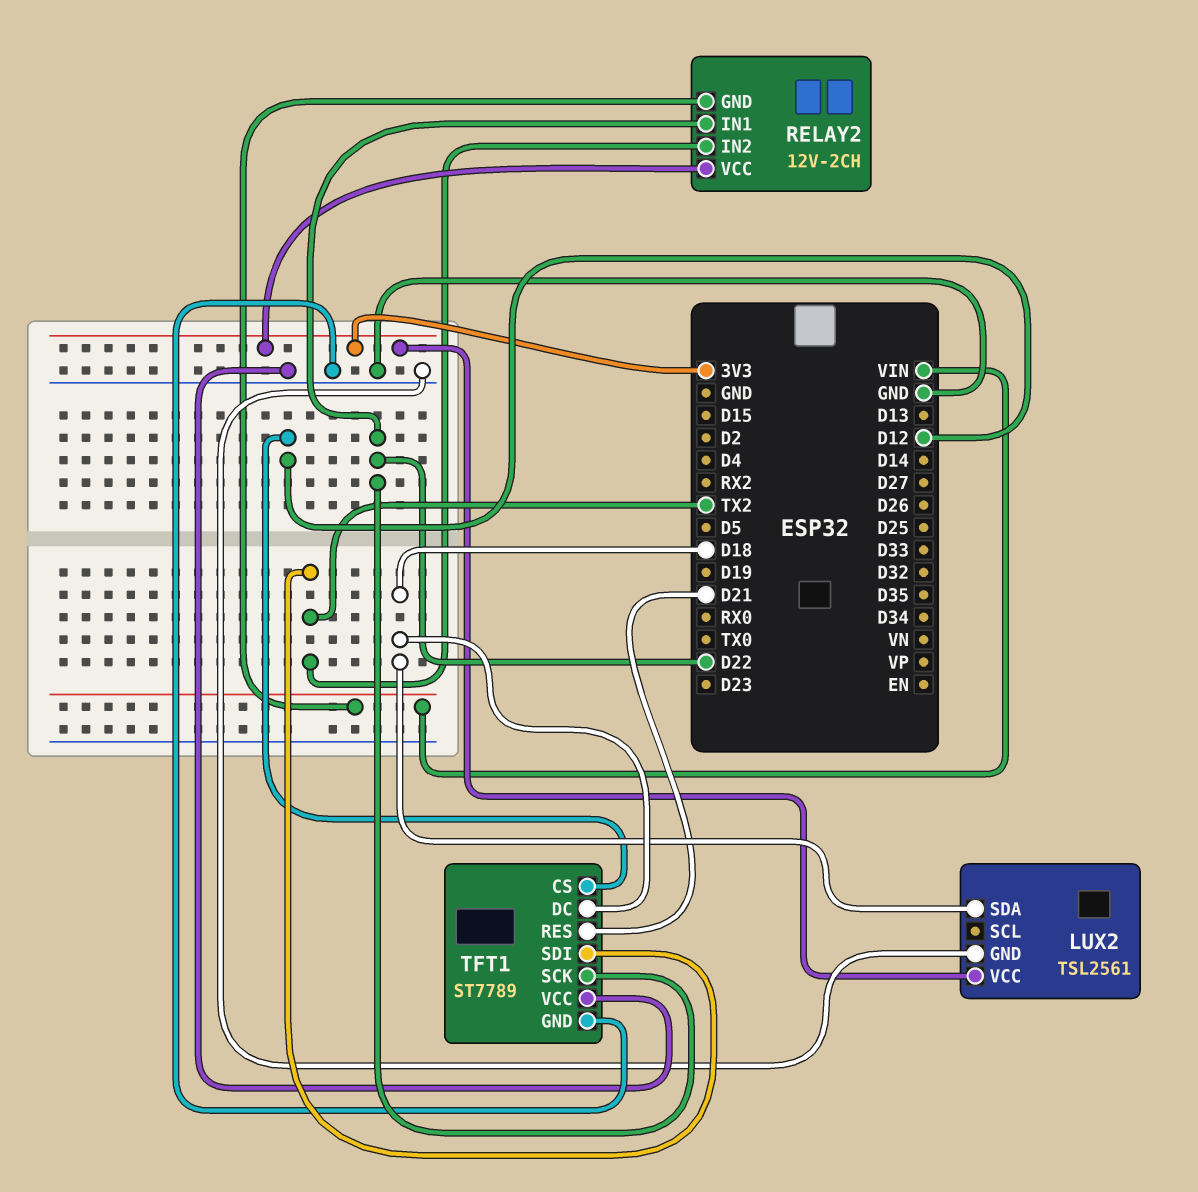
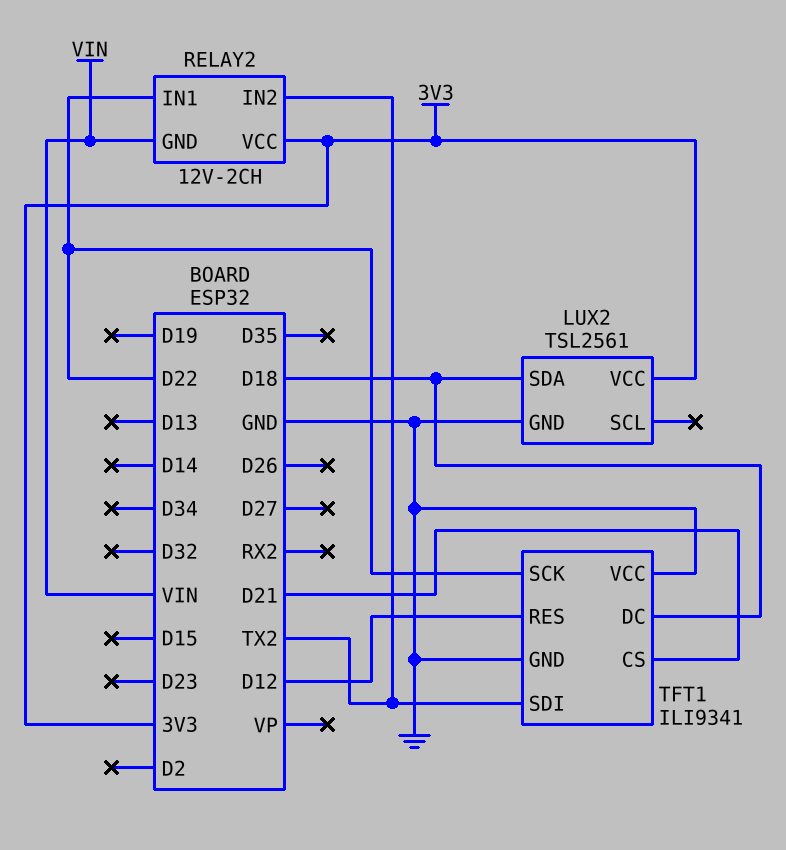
TFT1: ST7789 -> ILI9341
TFT1 pin CS: D12 -> D21
TFT1 pin RES: D21 -> D12

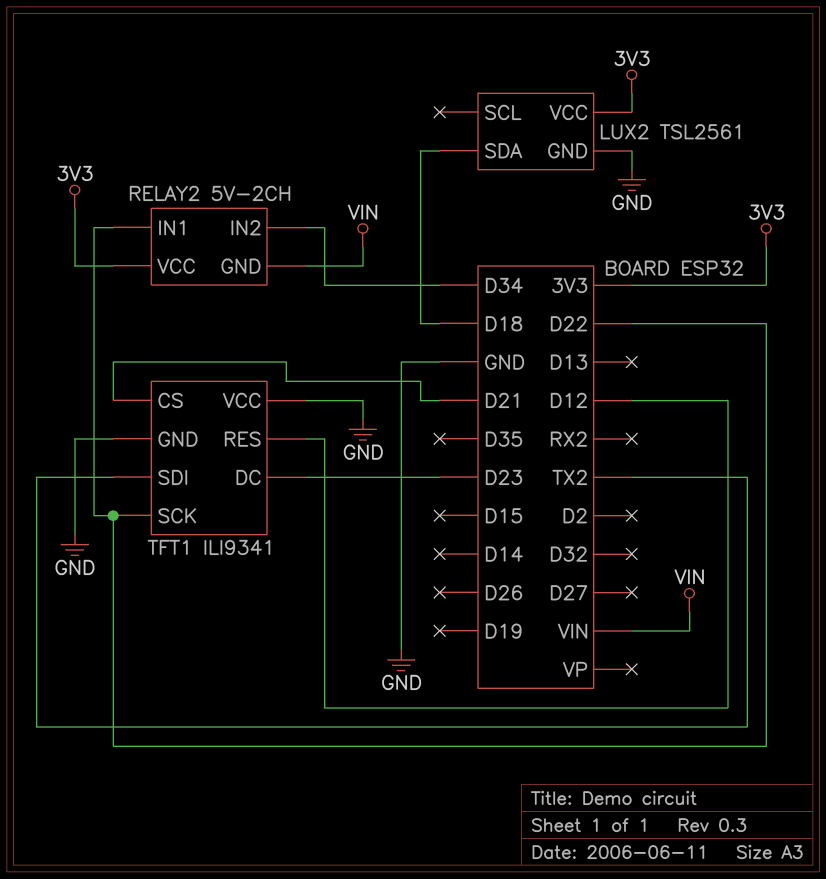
RELAY2: 12V-2CH -> 5V-2CH
RELAY2 pin IN2: TX2 -> D34
TFT1 pin DC: D18 -> D23

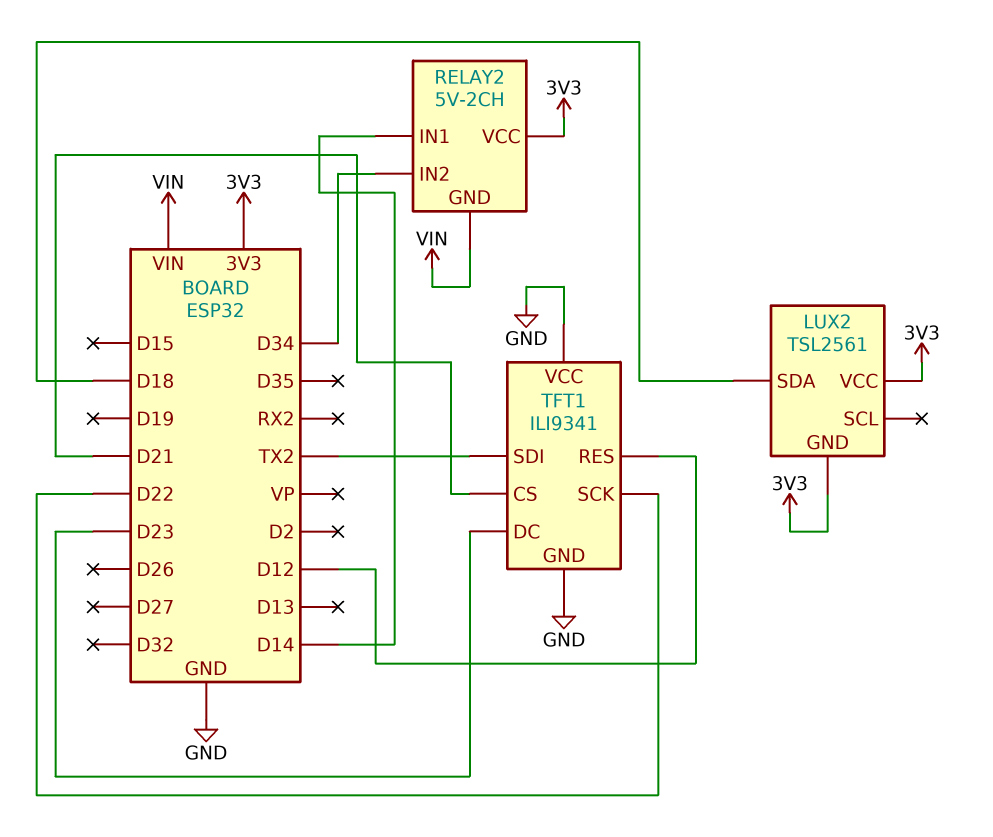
LUX2 pin GND: GND -> 3V3
RELAY2 pin IN1: D22 -> D14

